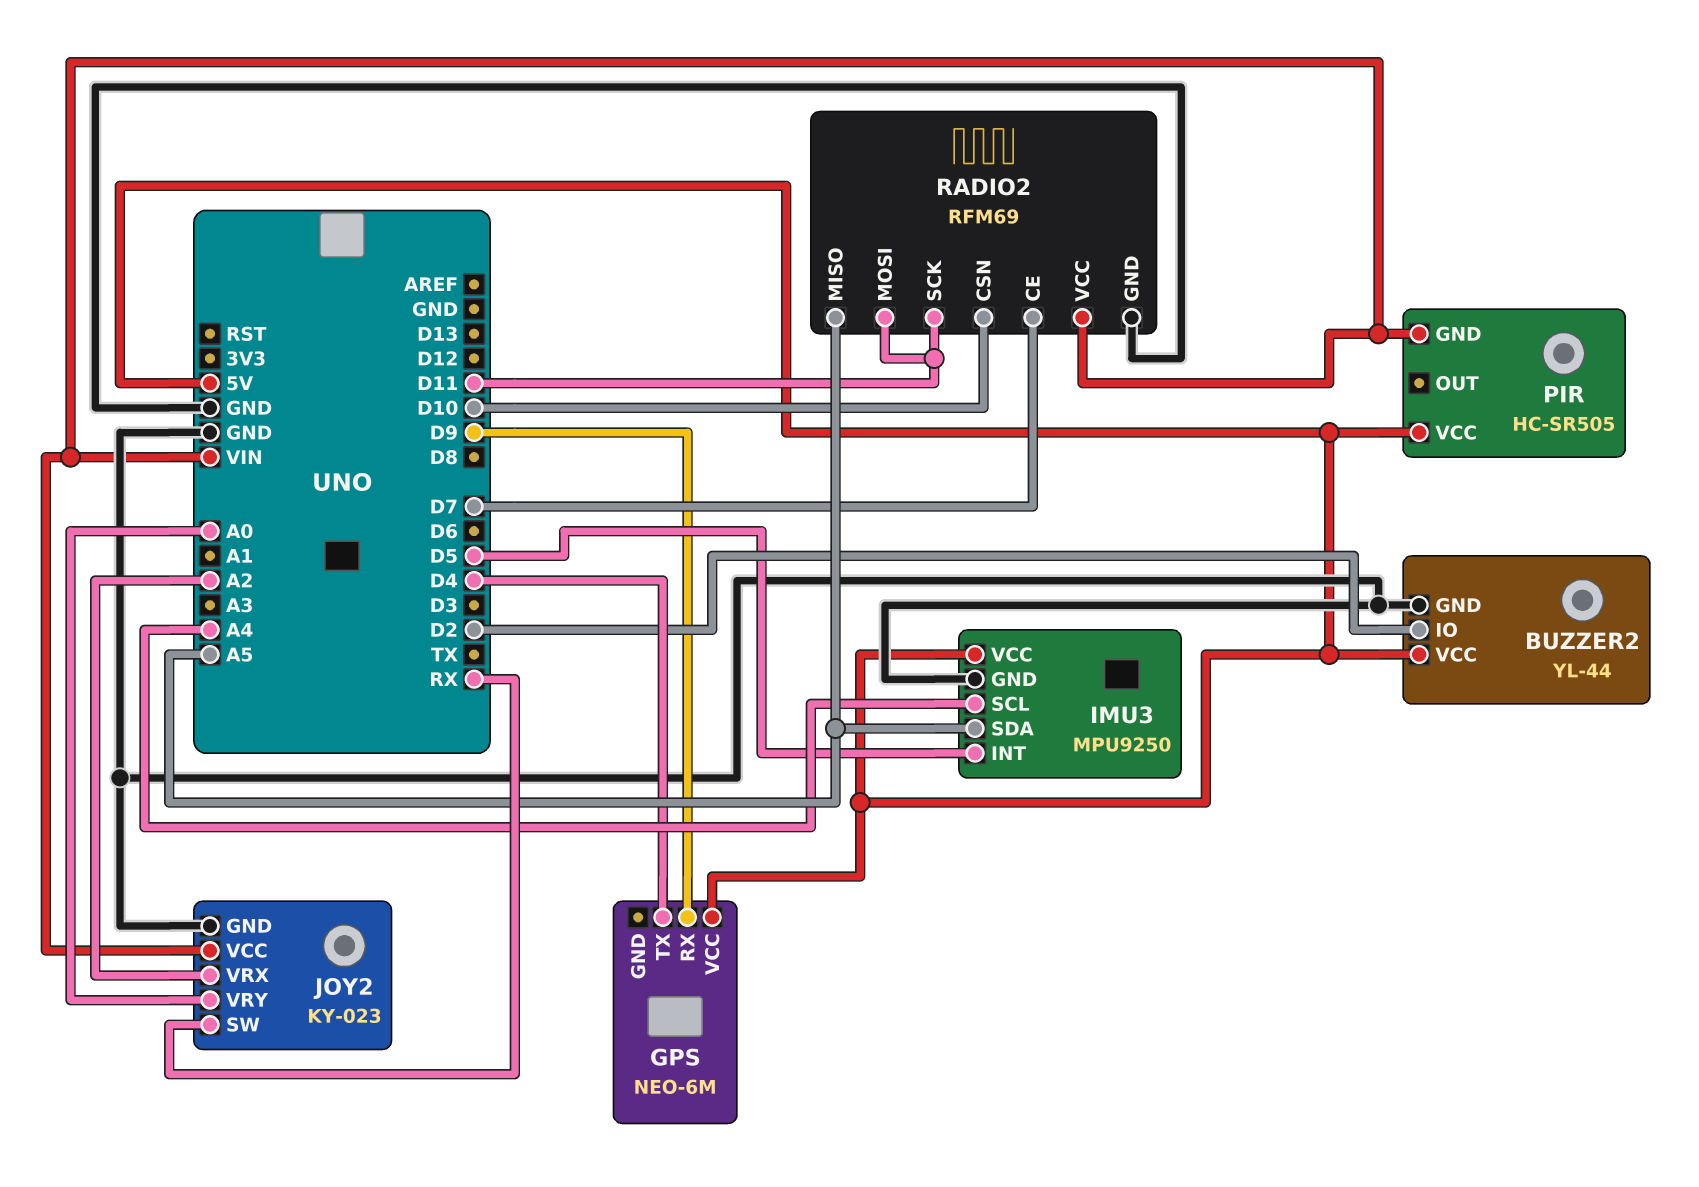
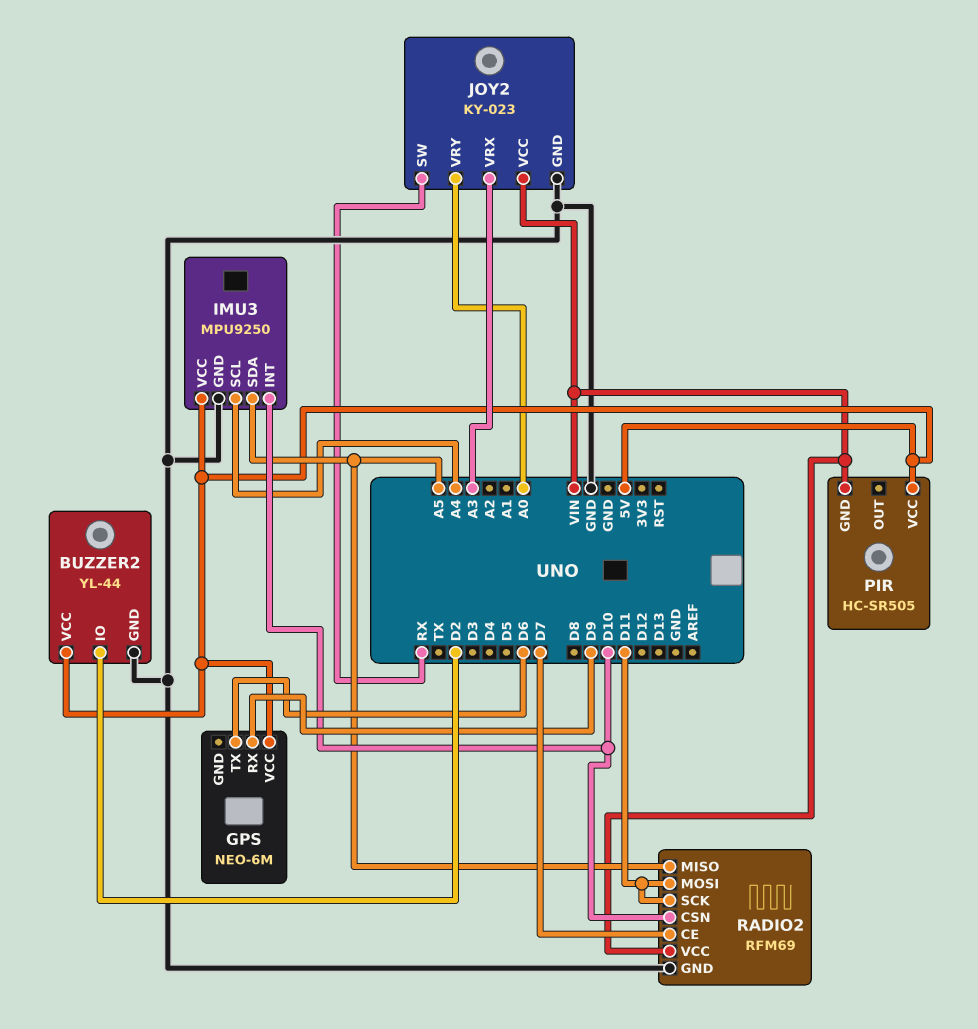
GPS pin TX: D4 -> D6
IMU3 pin INT: D5 -> D10
JOY2 pin VRX: A2 -> A3

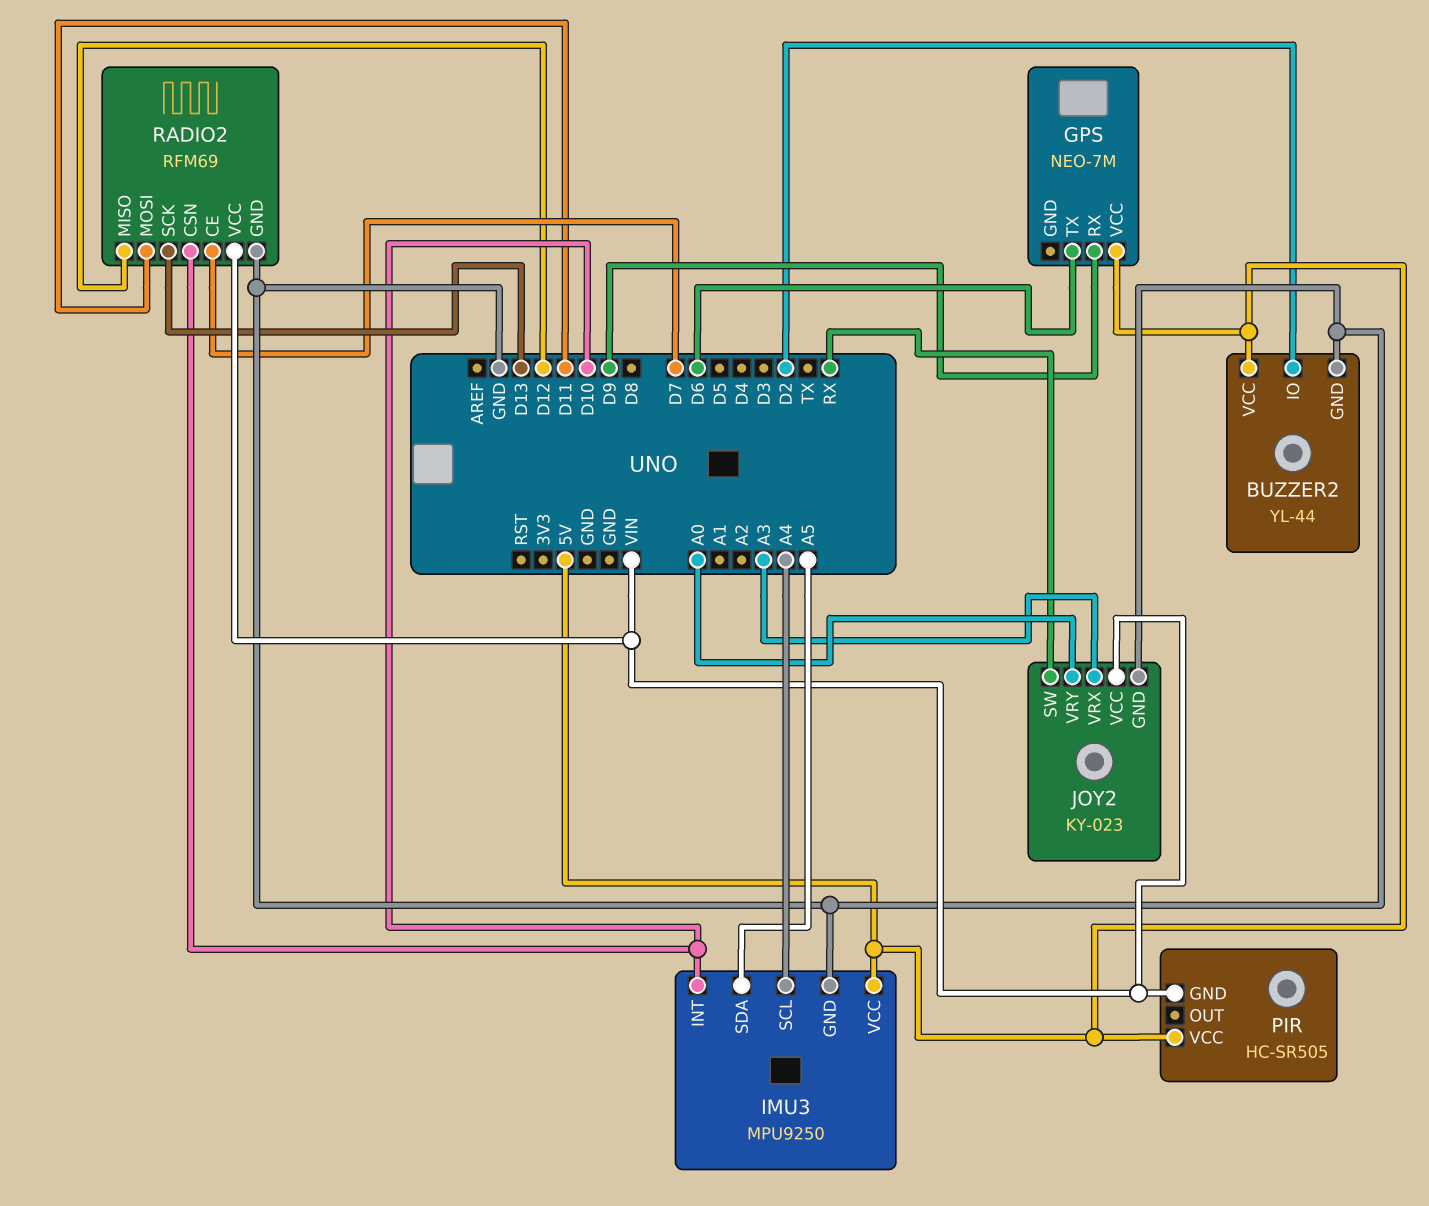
GPS: NEO-6M -> NEO-7M
RADIO2 pin MISO: A5 -> D12
RADIO2 pin SCK: D11 -> D13

